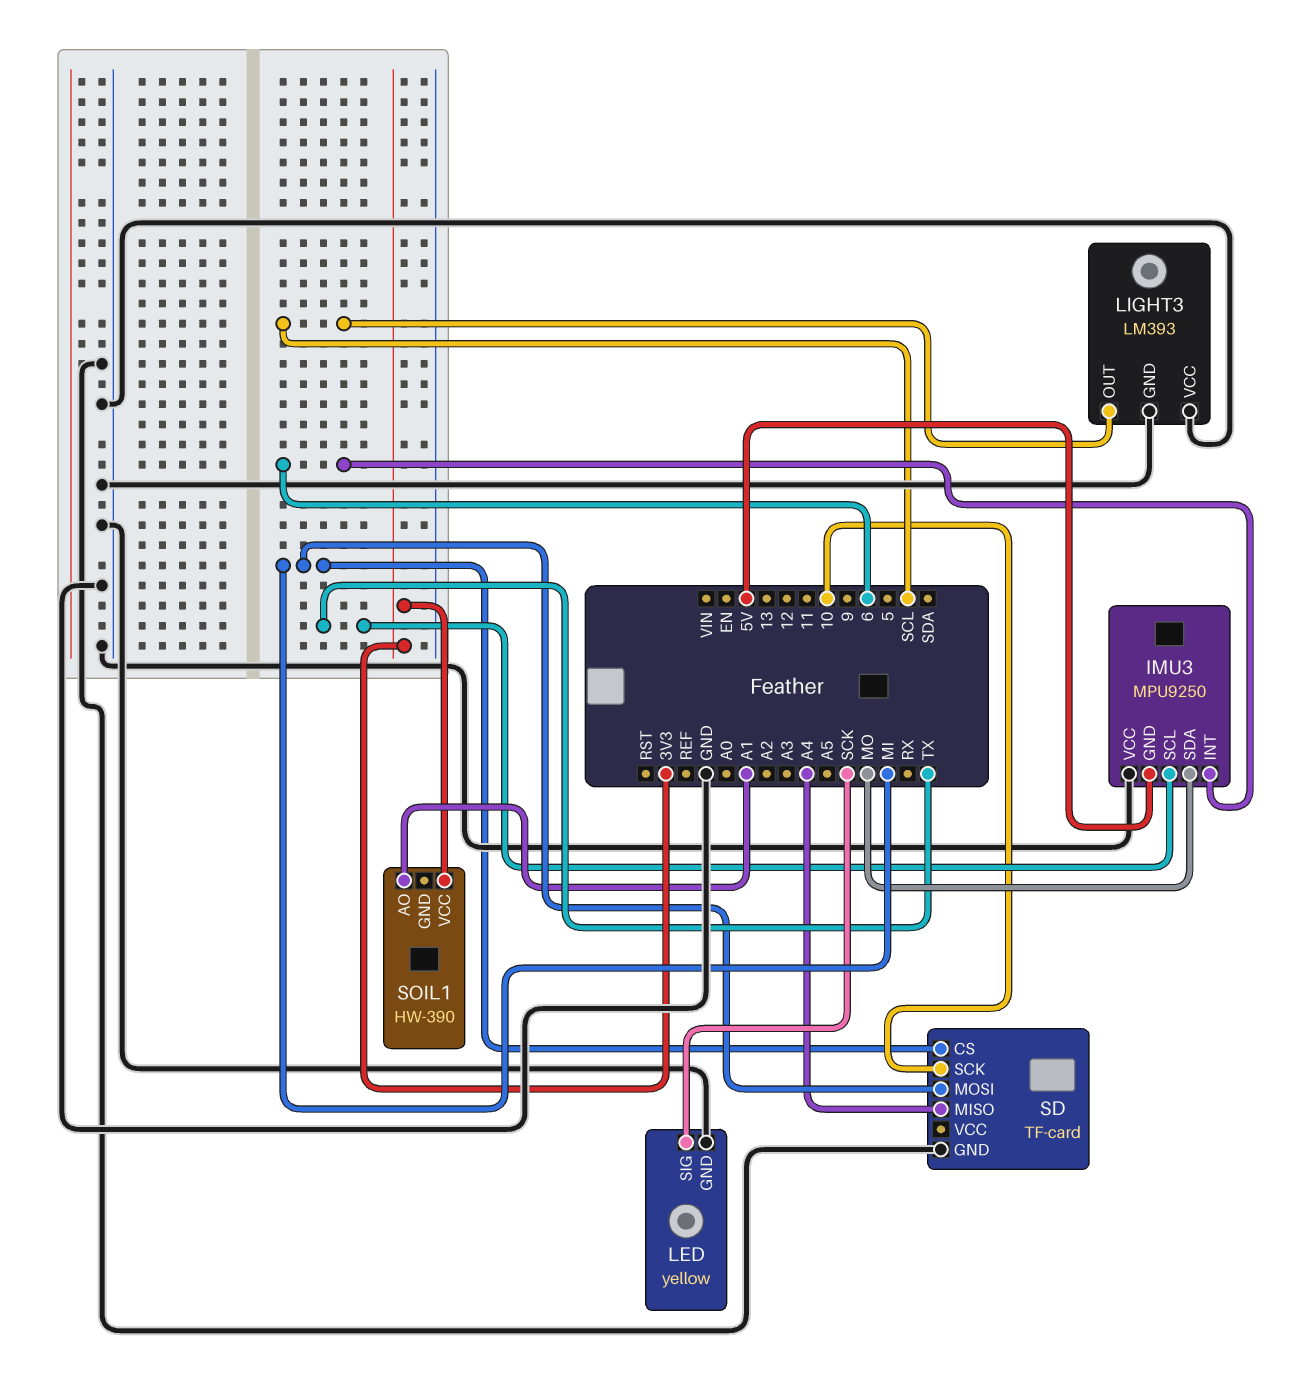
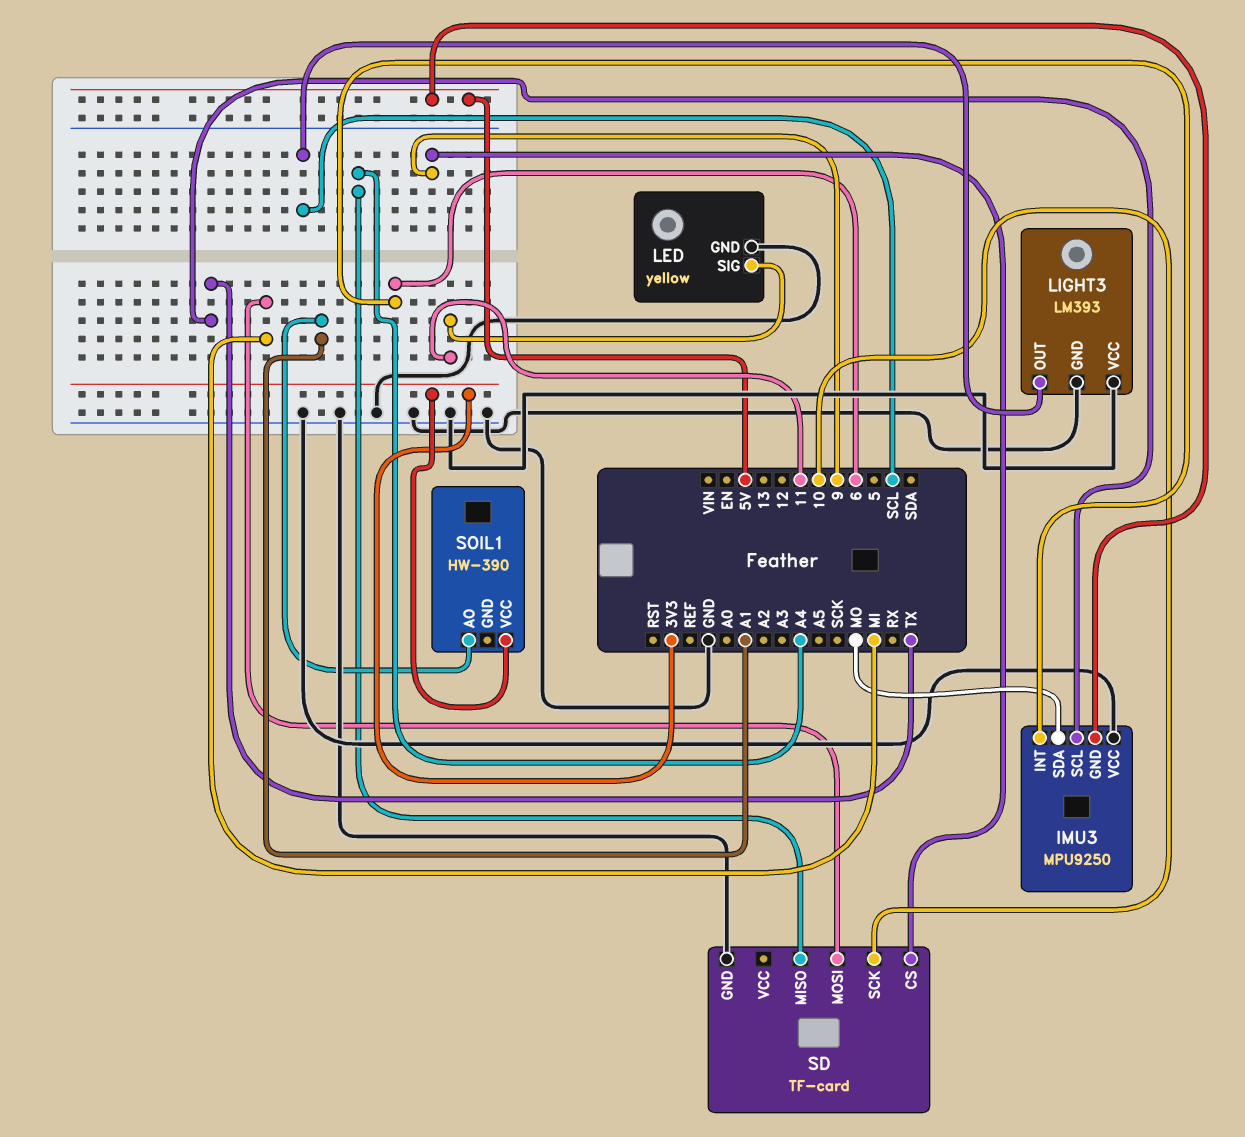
LED pin SIG: SCK -> 11
SD pin CS: MI -> 9

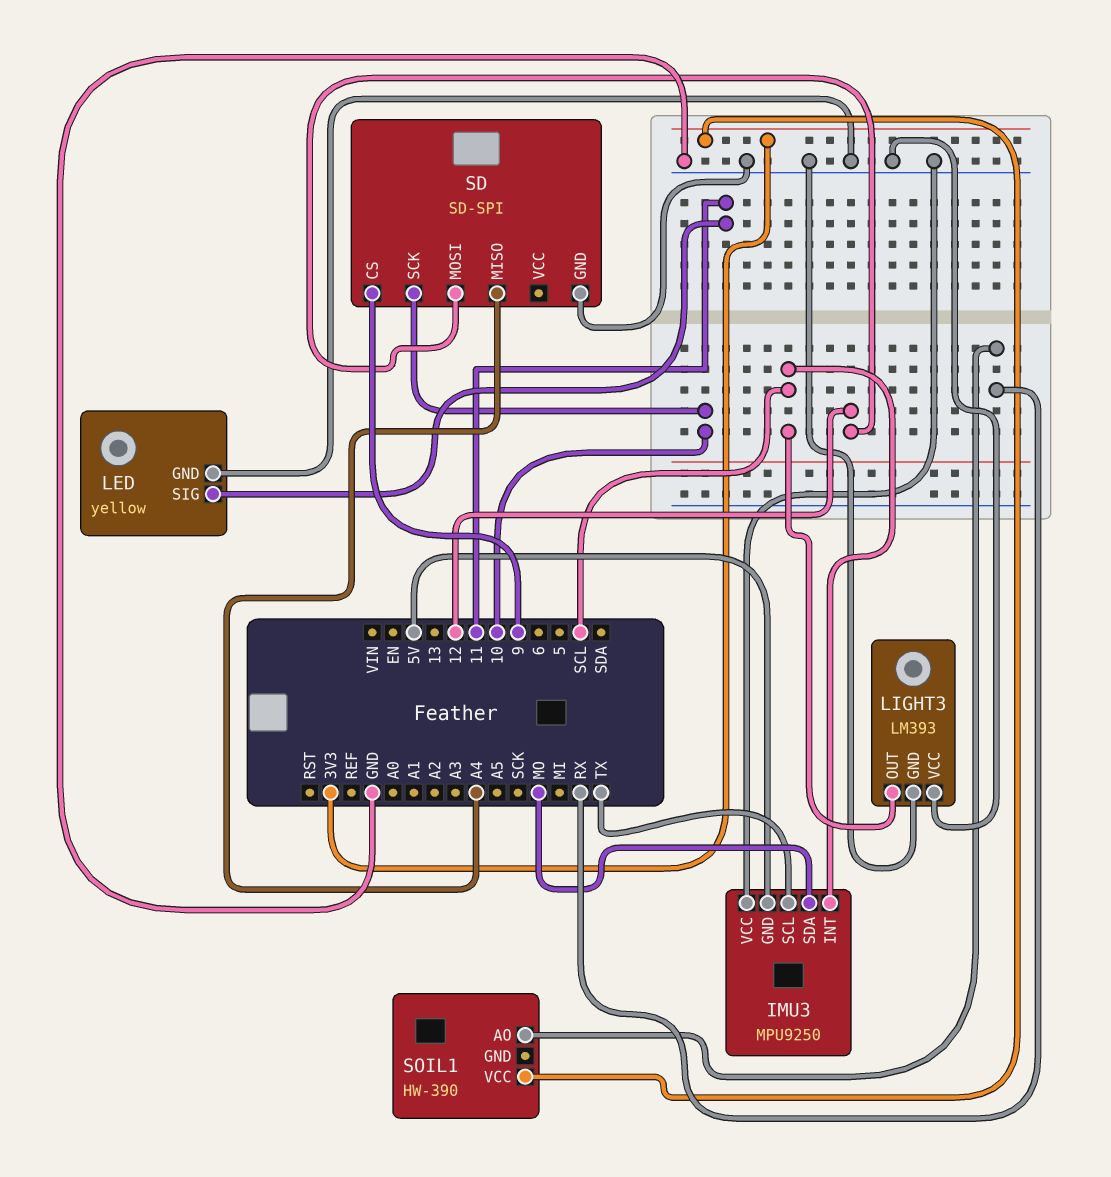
IMU3 pin INT: 6 -> SCL
SD: TF-card -> SD-SPI
SD pin MOSI: MI -> 12
SOIL1 pin AO: A1 -> RX

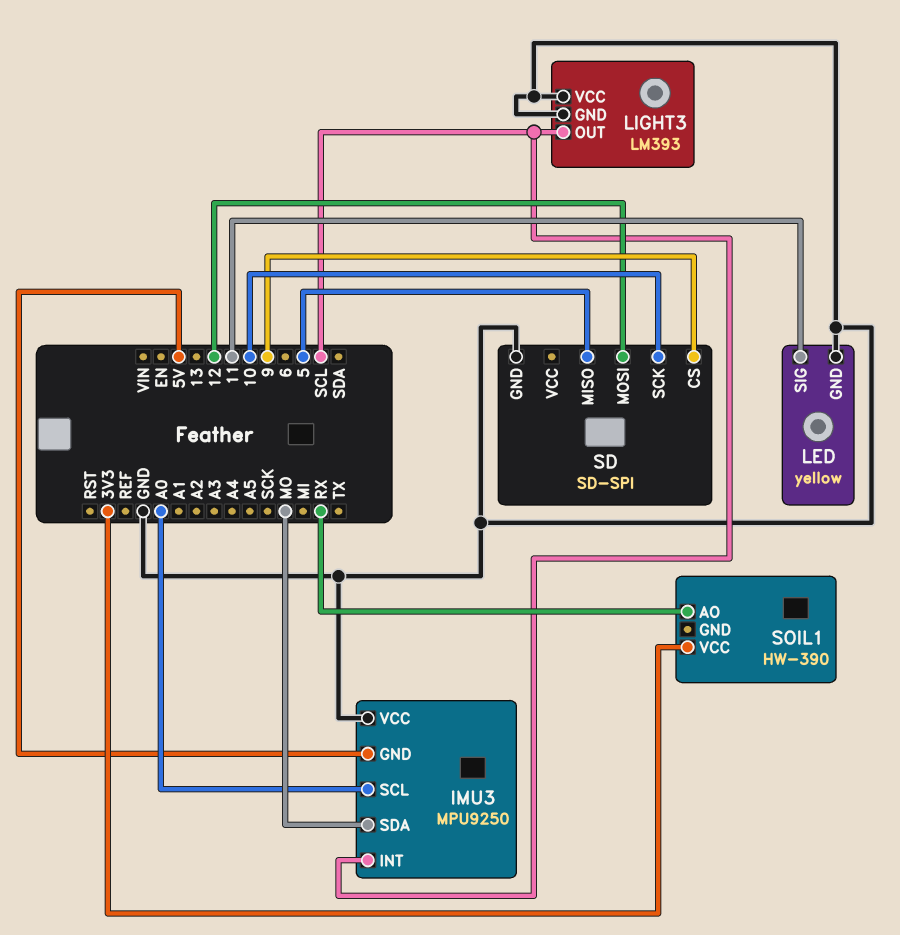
IMU3 pin SCL: TX -> A0
SD pin MISO: A4 -> 5

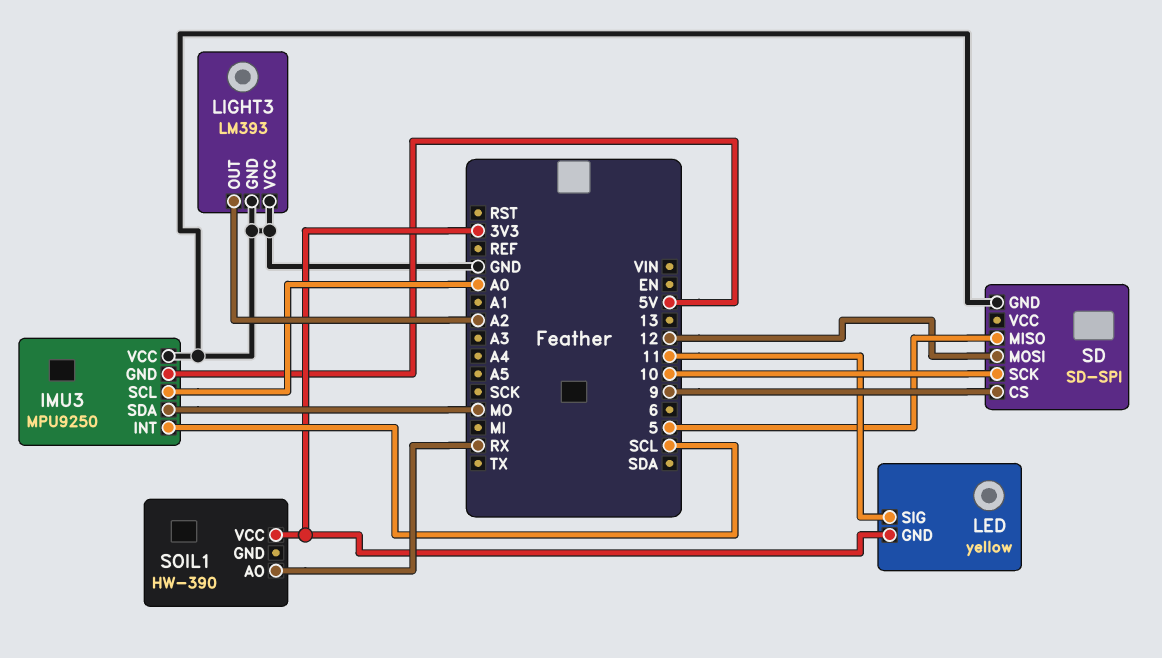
LED pin GND: GND -> 3V3
LIGHT3 pin OUT: SCL -> A2

